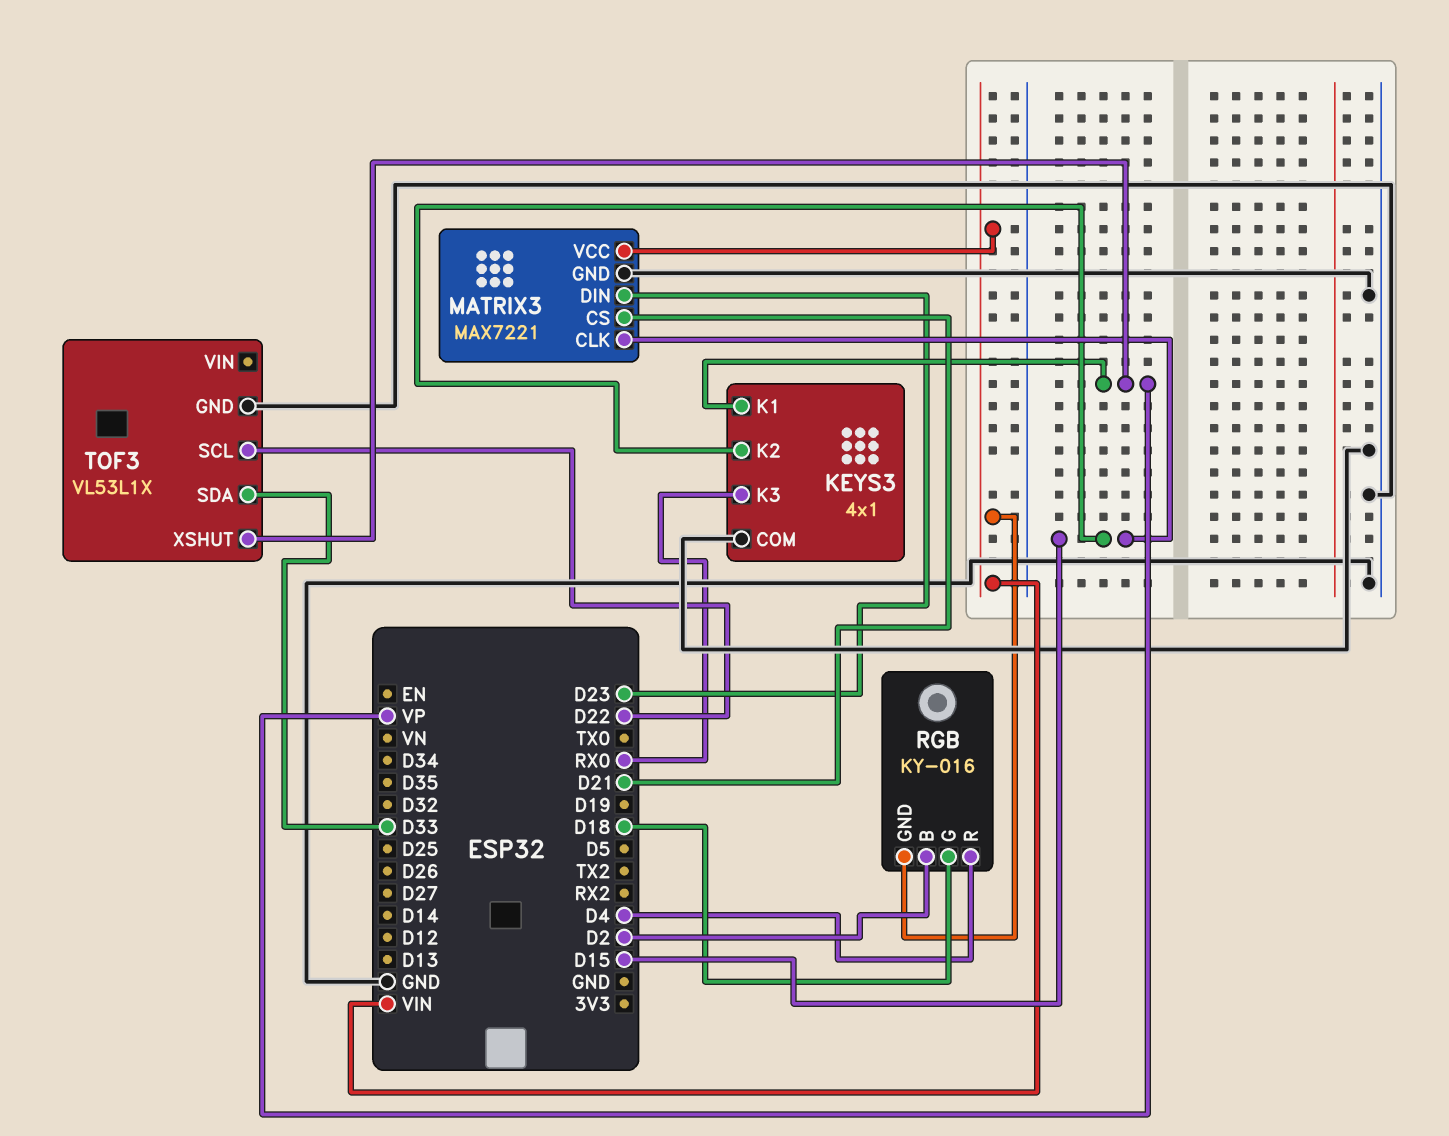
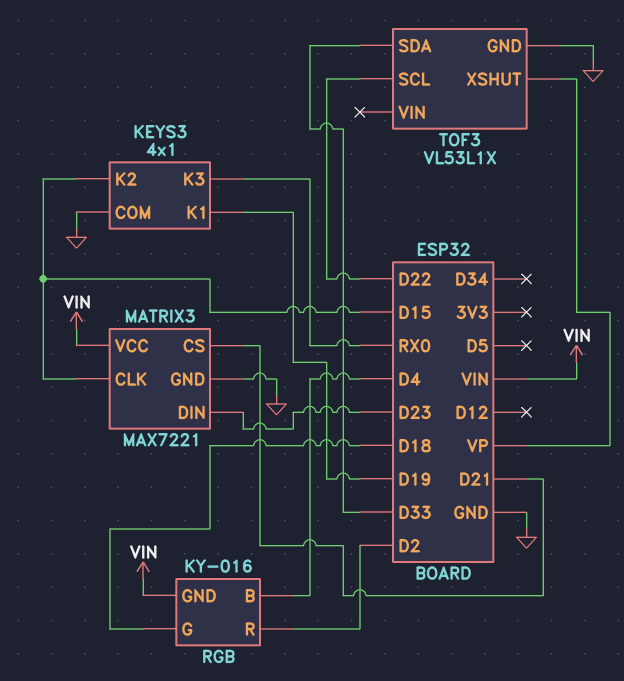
KEYS3 pin K1: VP -> D19
RGB pin B: D2 -> D4
RGB pin R: D4 -> D2

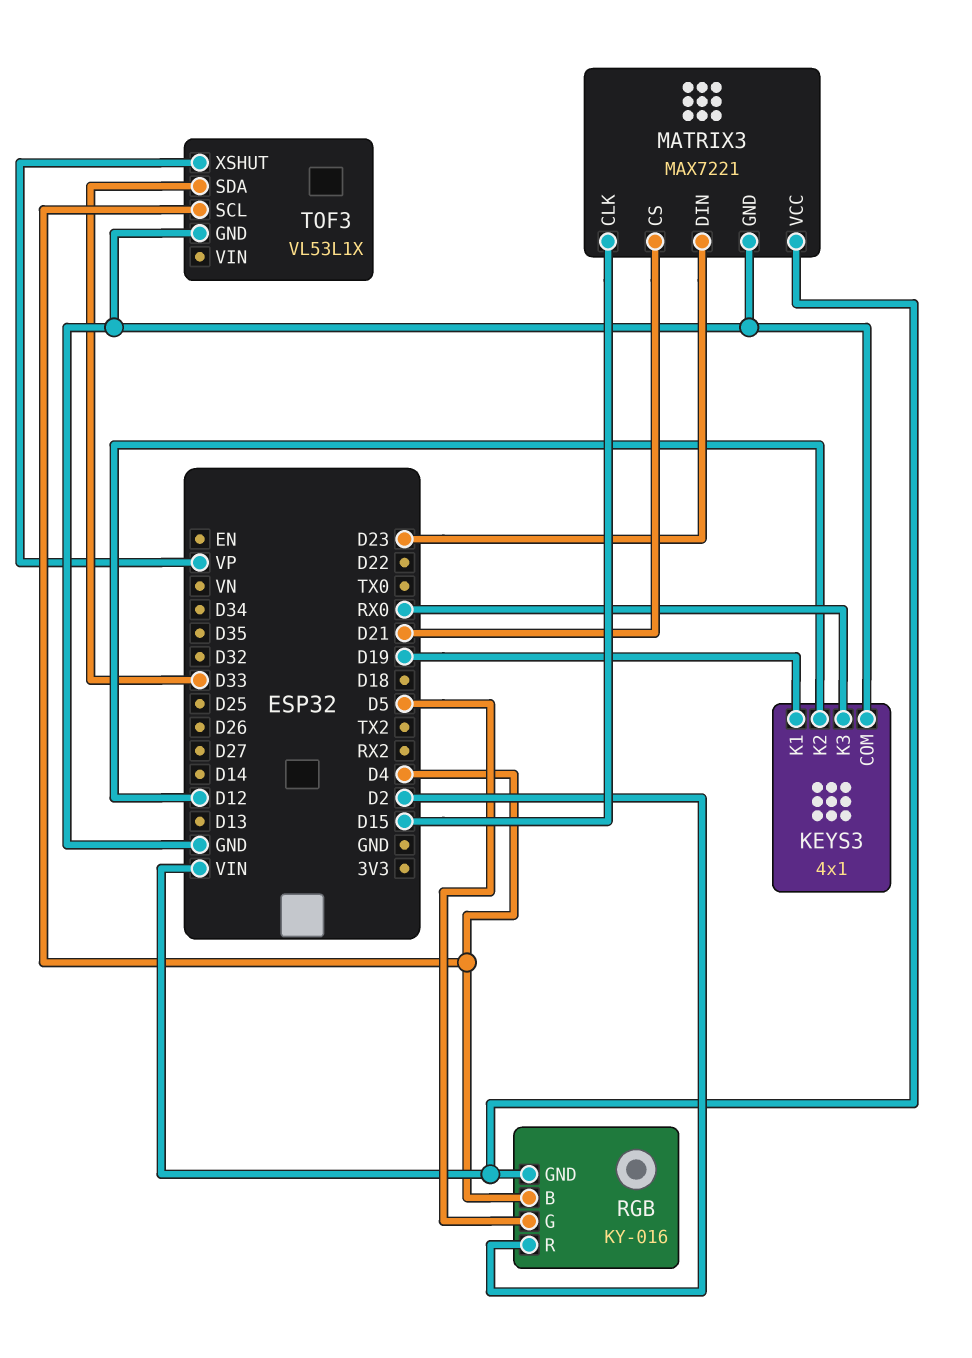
KEYS3 pin K2: D15 -> D12
RGB pin G: D18 -> D5
TOF3 pin SCL: D22 -> D4

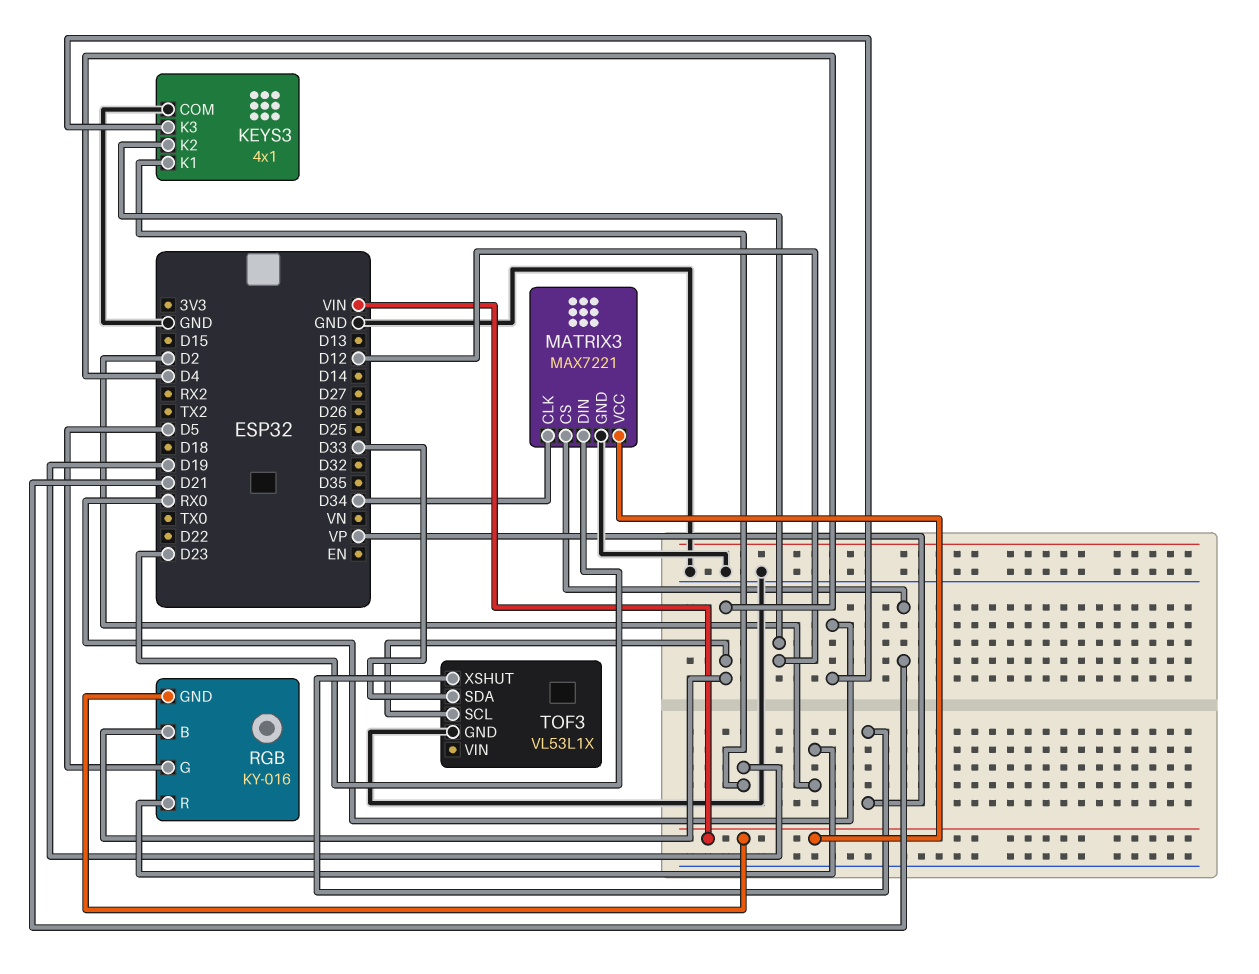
MATRIX3 pin CLK: D15 -> D34

